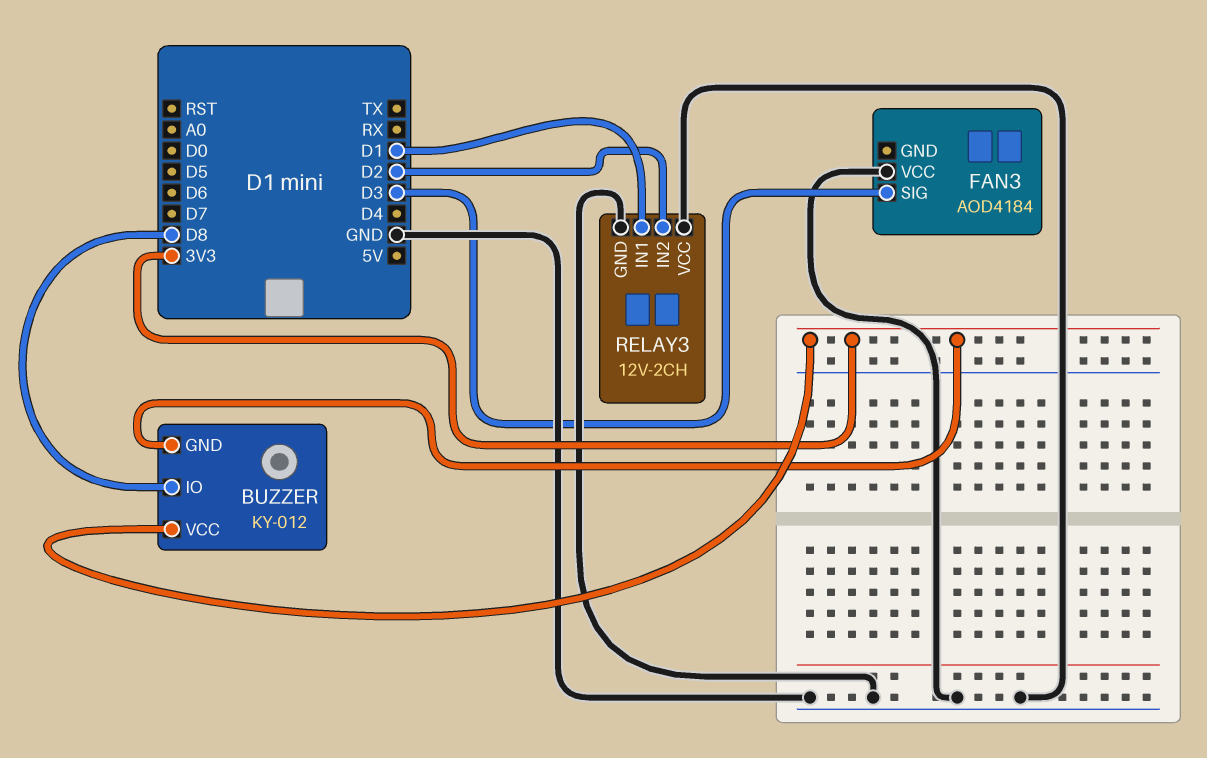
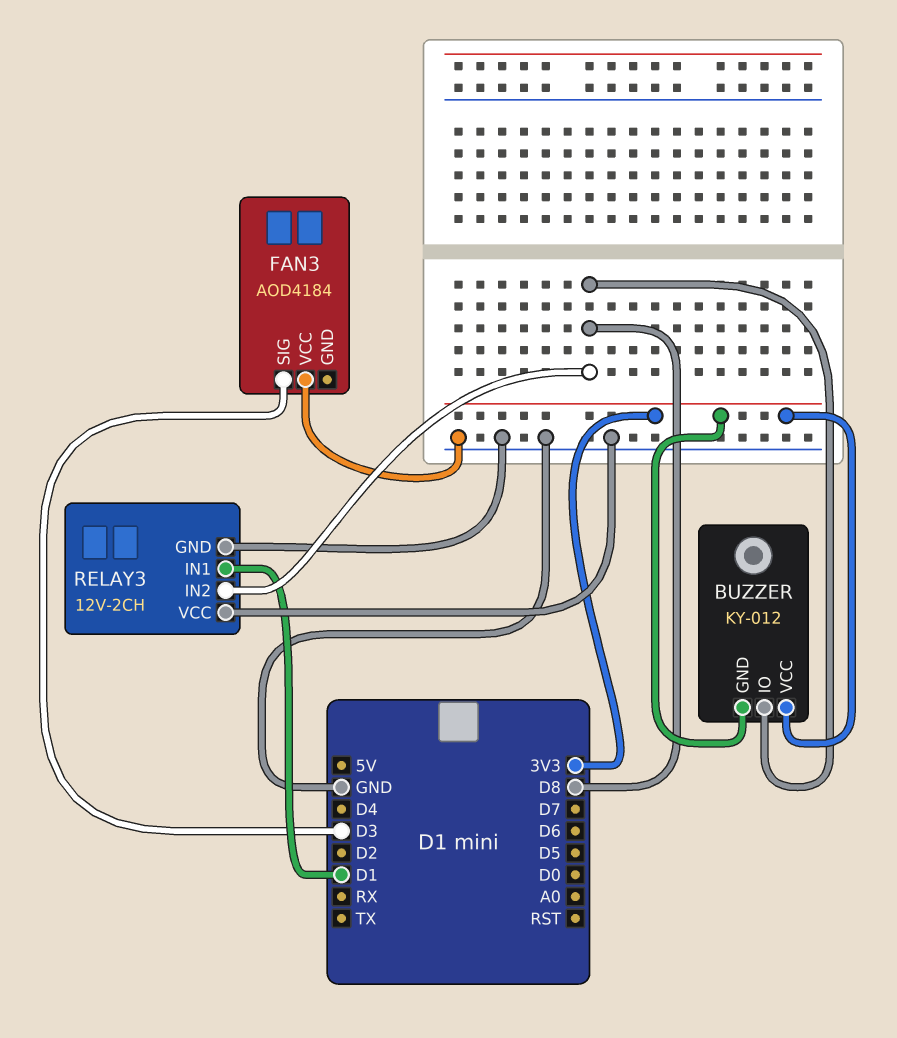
RELAY3 pin IN2: D2 -> D8

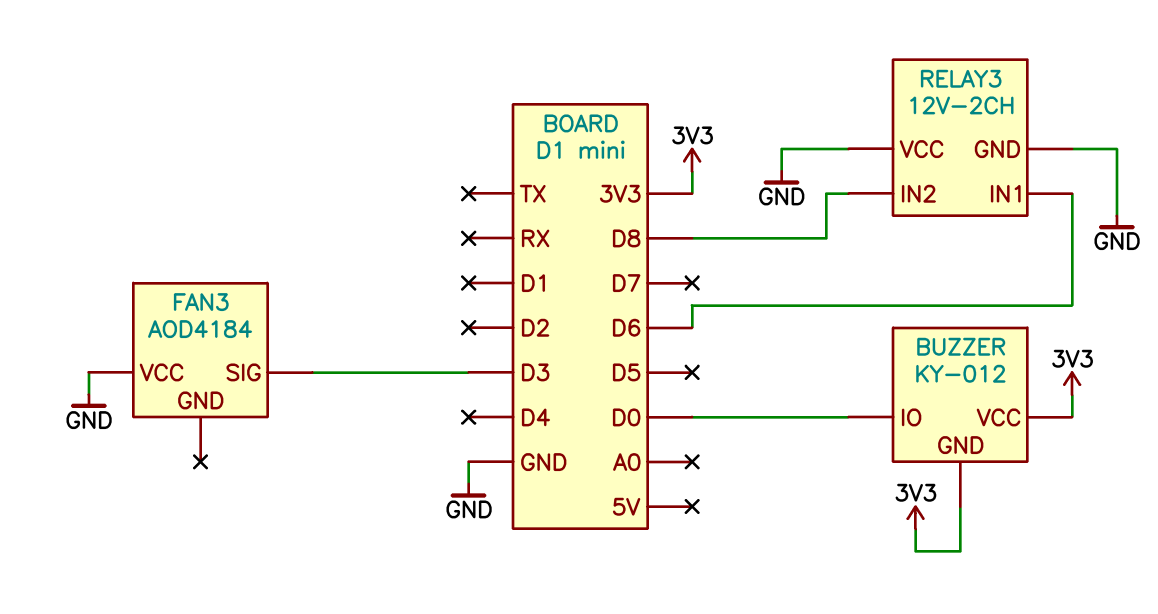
BUZZER pin IO: D8 -> D0
RELAY3 pin IN1: D1 -> D6

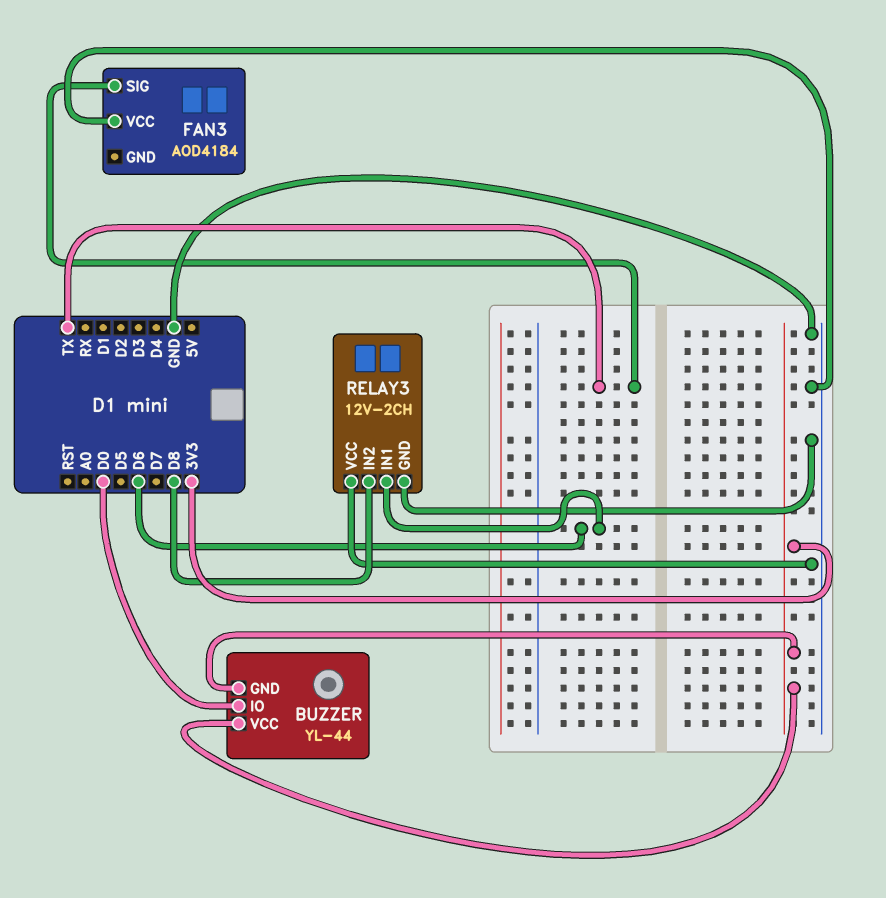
BUZZER: KY-012 -> YL-44
FAN3 pin SIG: D3 -> TX

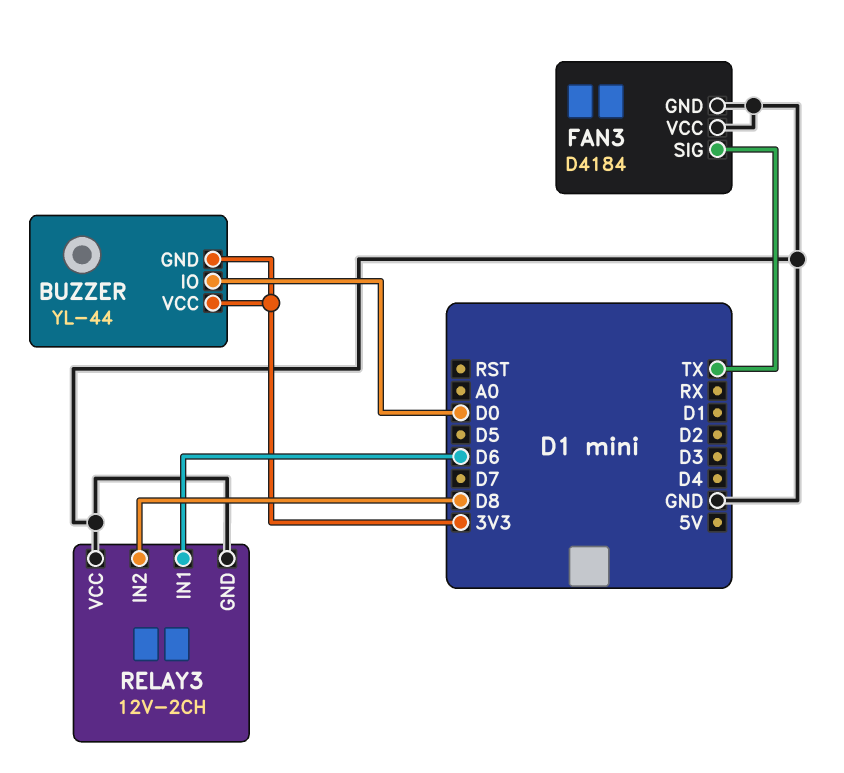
FAN3: AOD4184 -> D4184
FAN3 pin GND: none -> GND

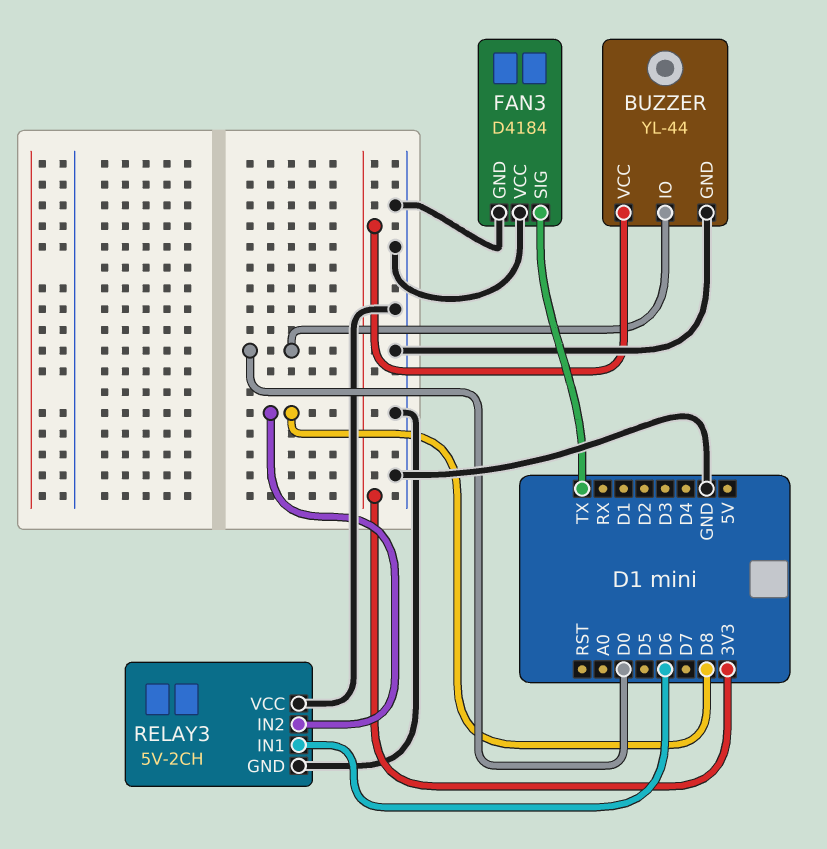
BUZZER pin GND: 3V3 -> GND
RELAY3: 12V-2CH -> 5V-2CH

